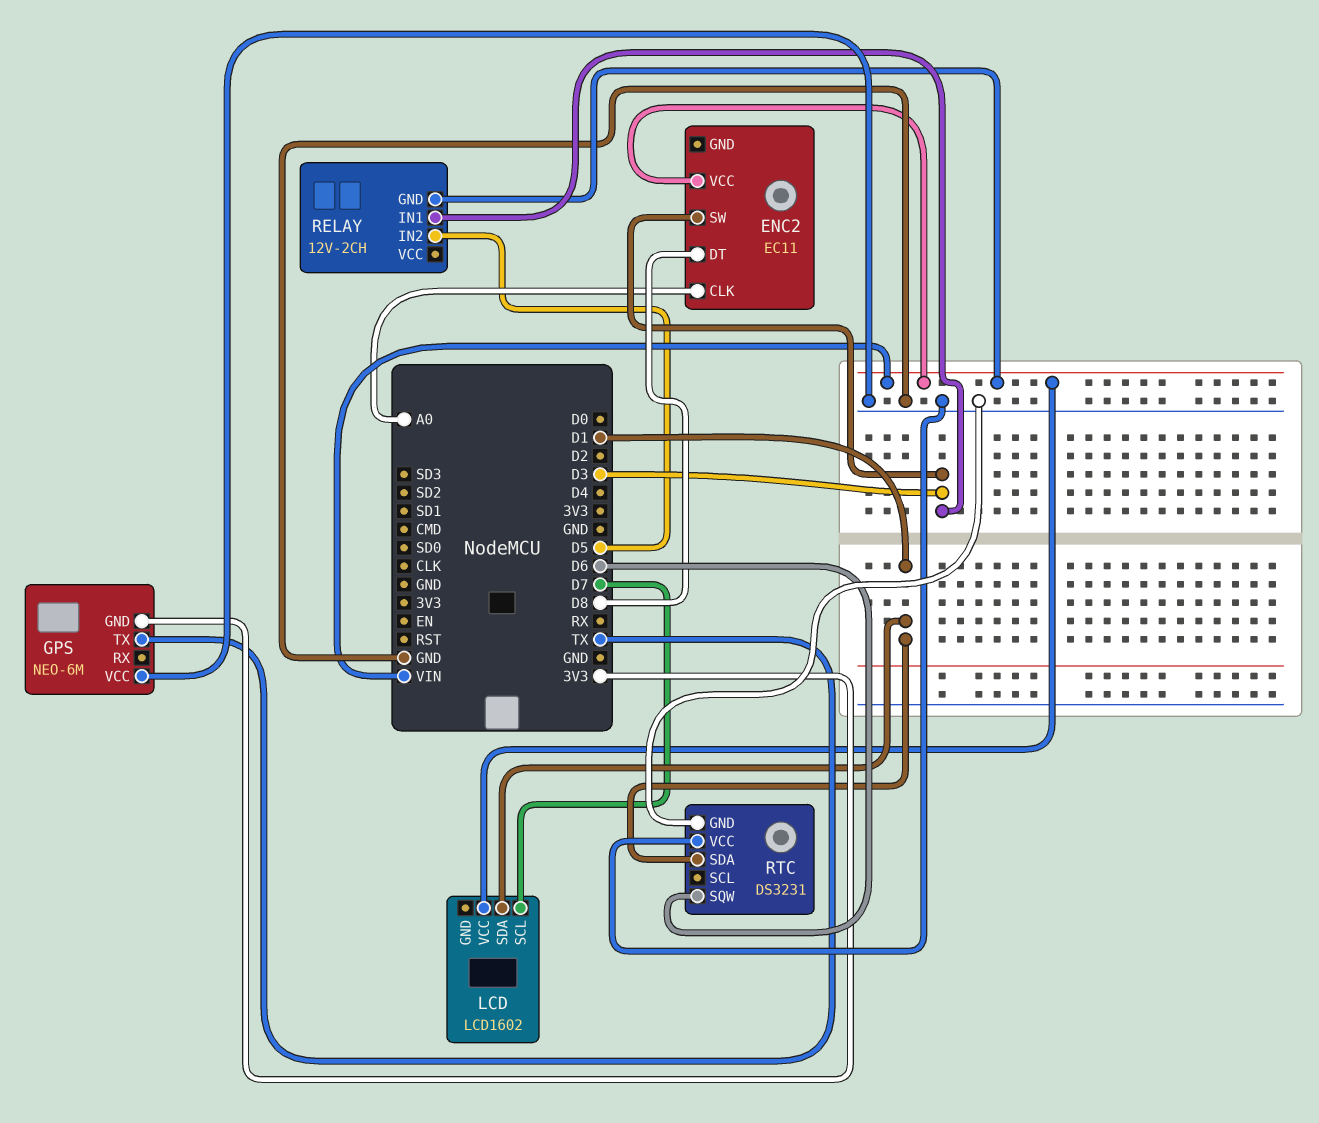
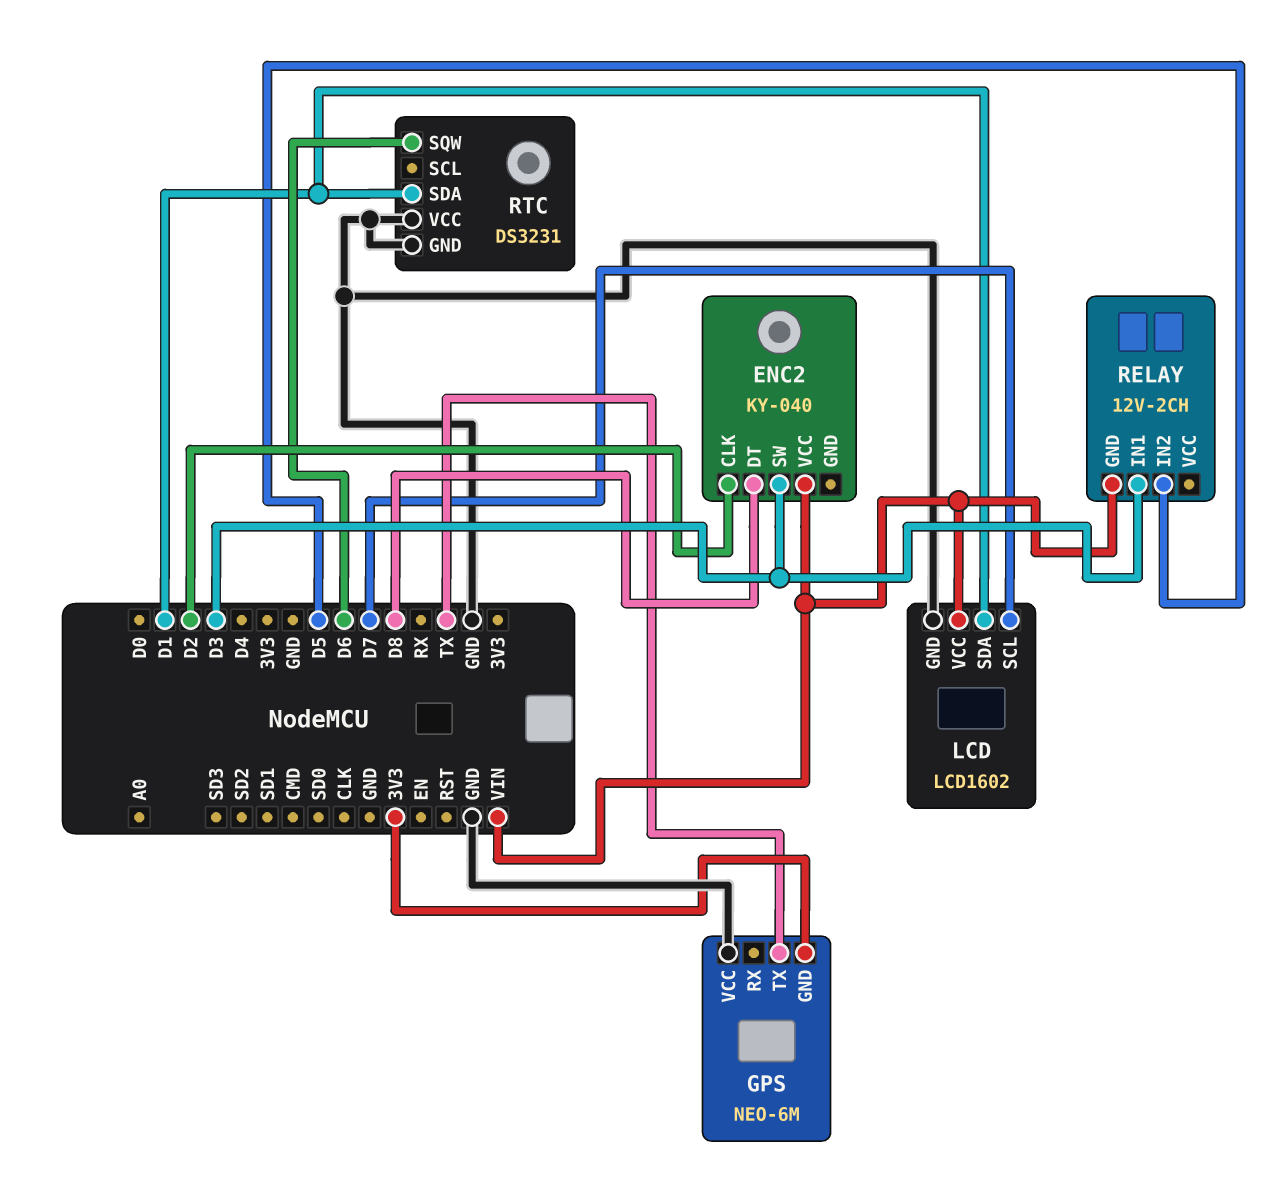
ENC2: EC11 -> KY-040
ENC2 pin CLK: A0 -> D2
LCD pin GND: none -> GND

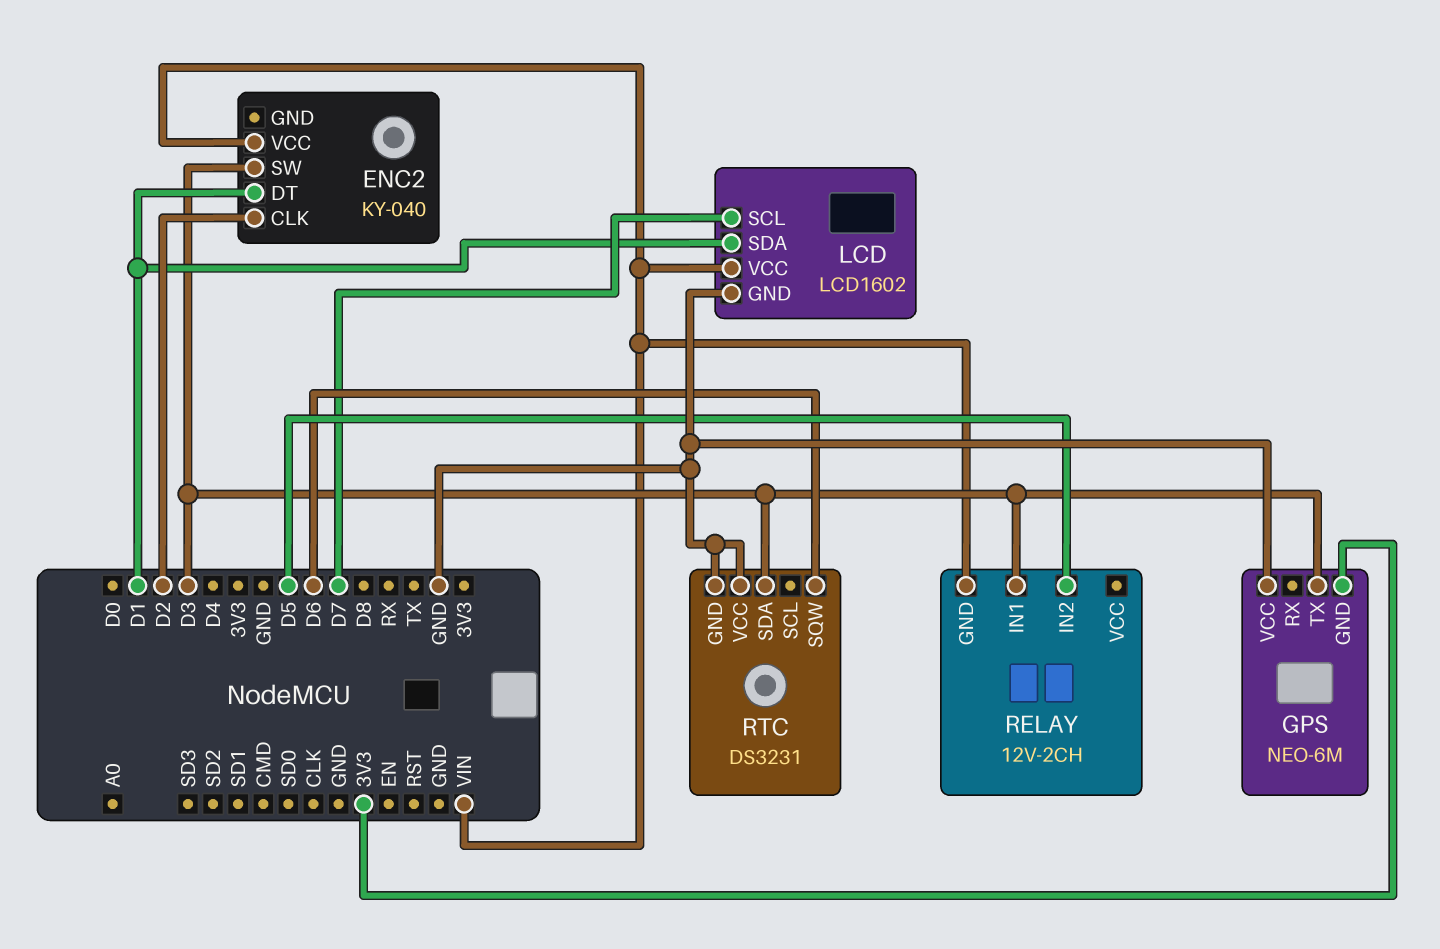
ENC2 pin DT: D8 -> D1
GPS pin TX: TX -> D3
RTC pin SDA: D1 -> D3

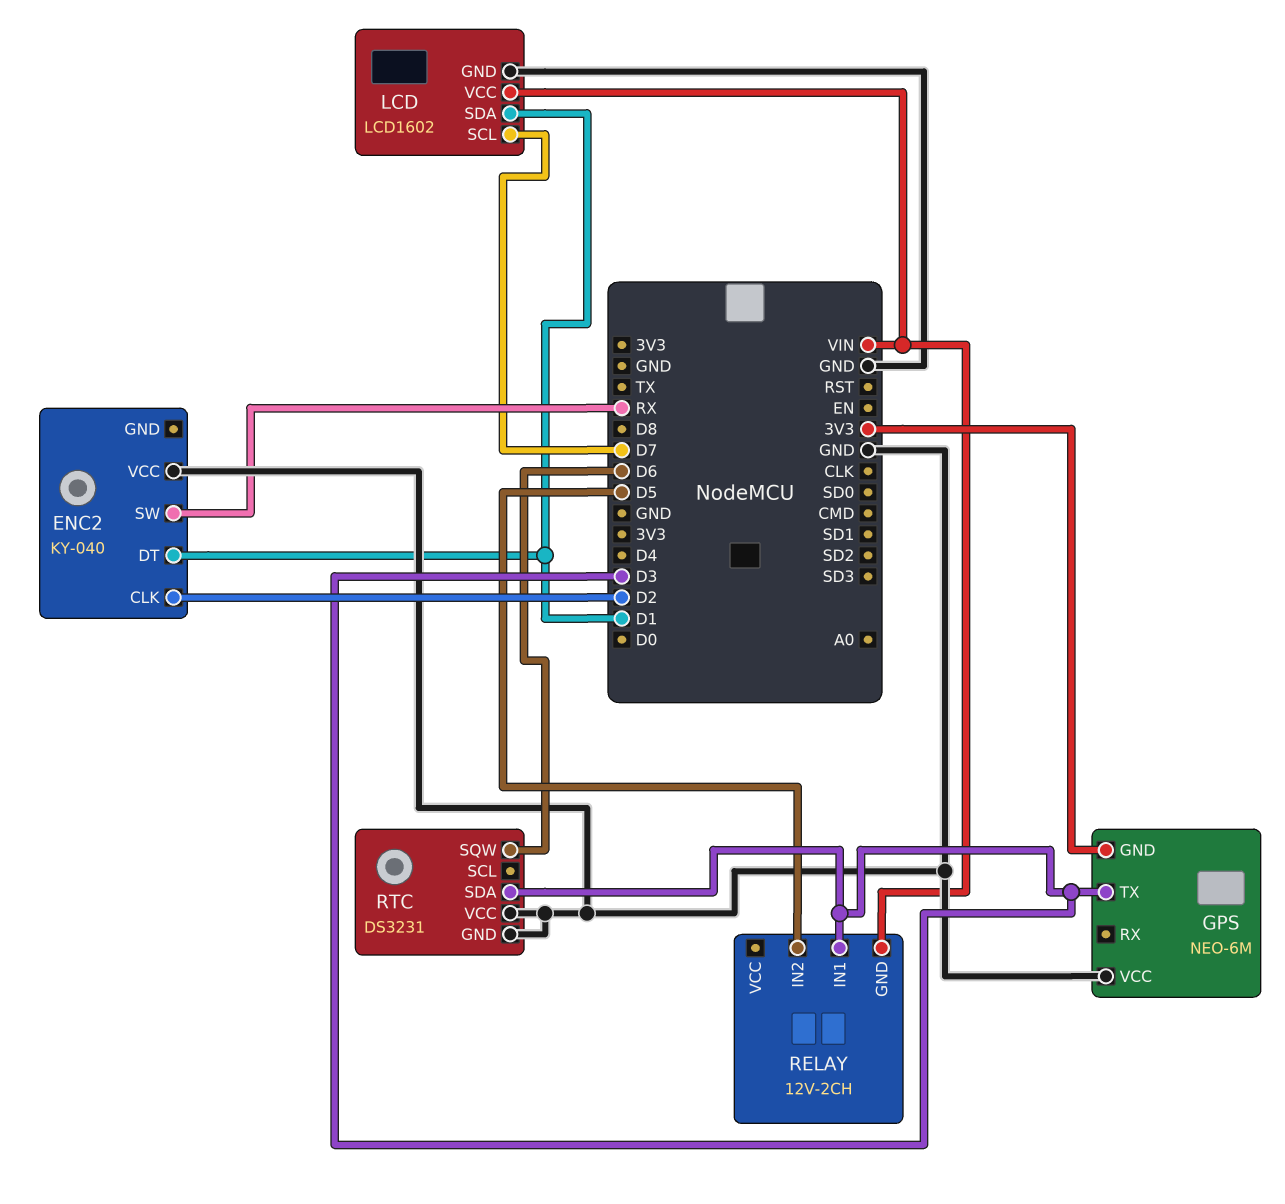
ENC2 pin SW: D3 -> RX
ENC2 pin VCC: VIN -> GND

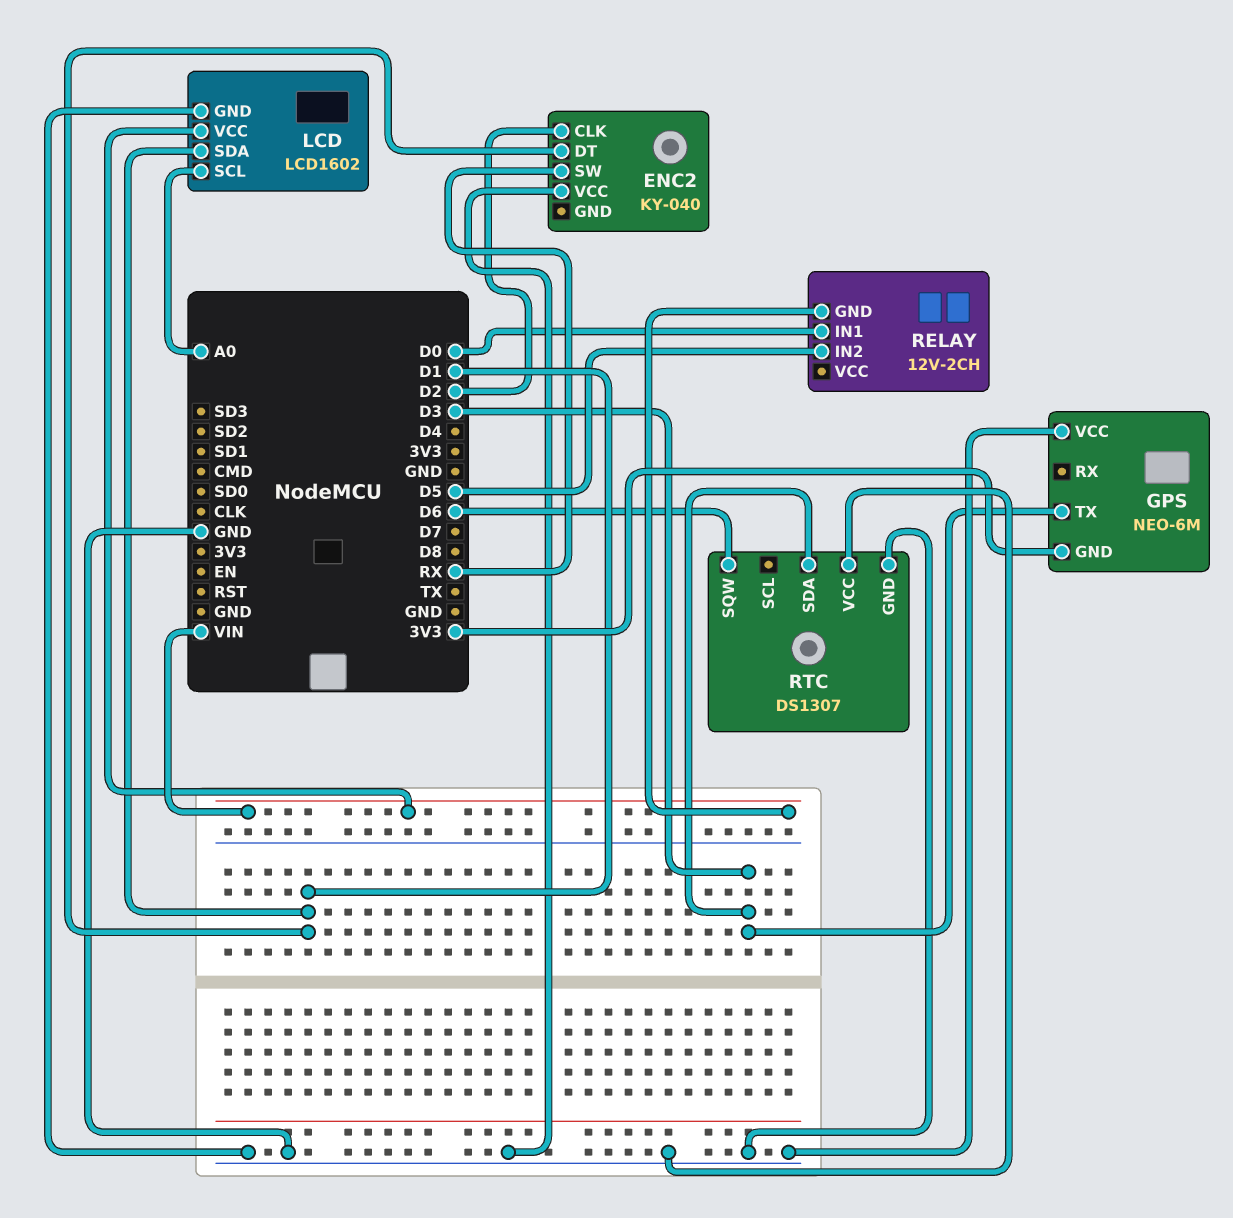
LCD pin SCL: D7 -> A0
RELAY pin IN1: D3 -> D0
RTC: DS3231 -> DS1307

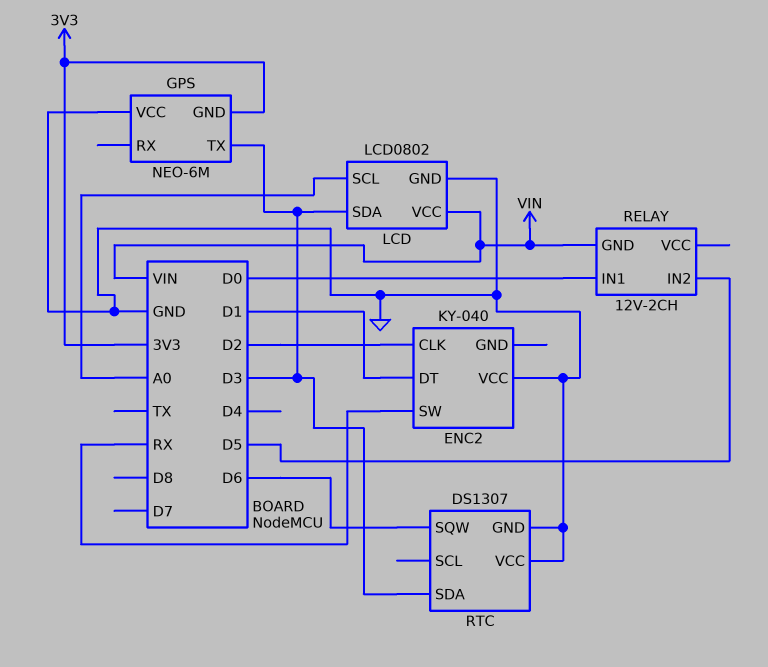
LCD: LCD1602 -> LCD0802
LCD pin SDA: D1 -> D3

